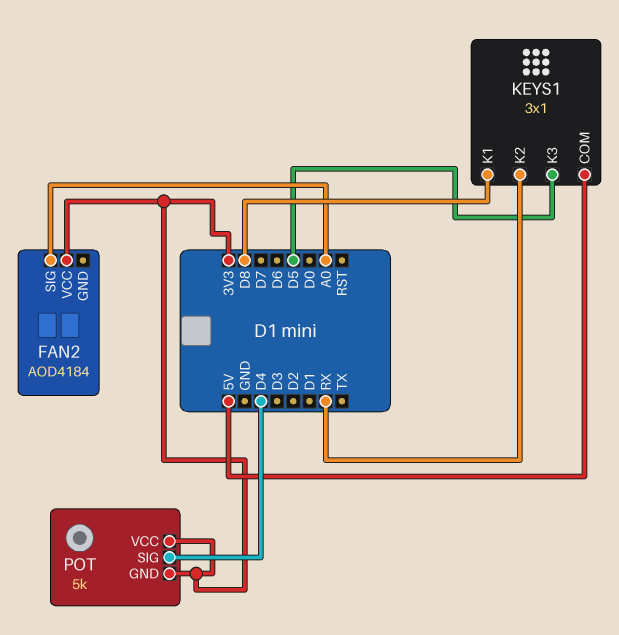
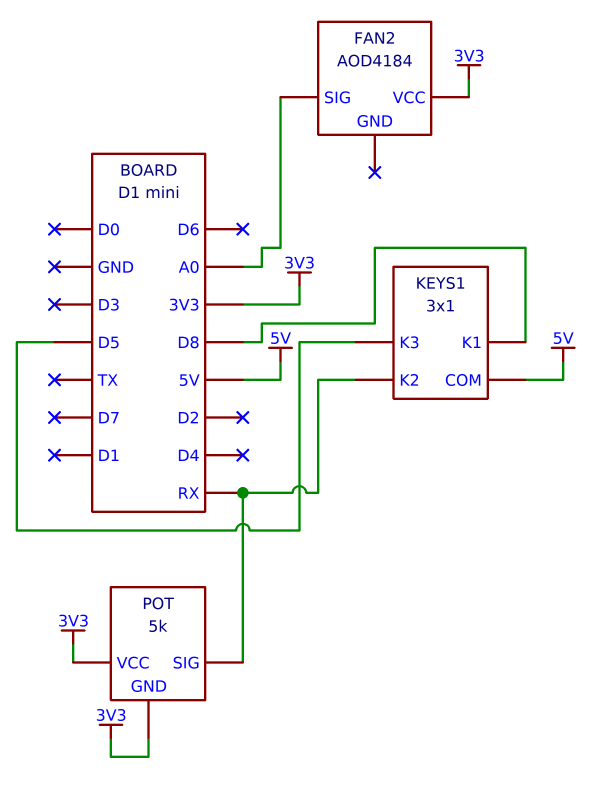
POT pin SIG: D4 -> RX

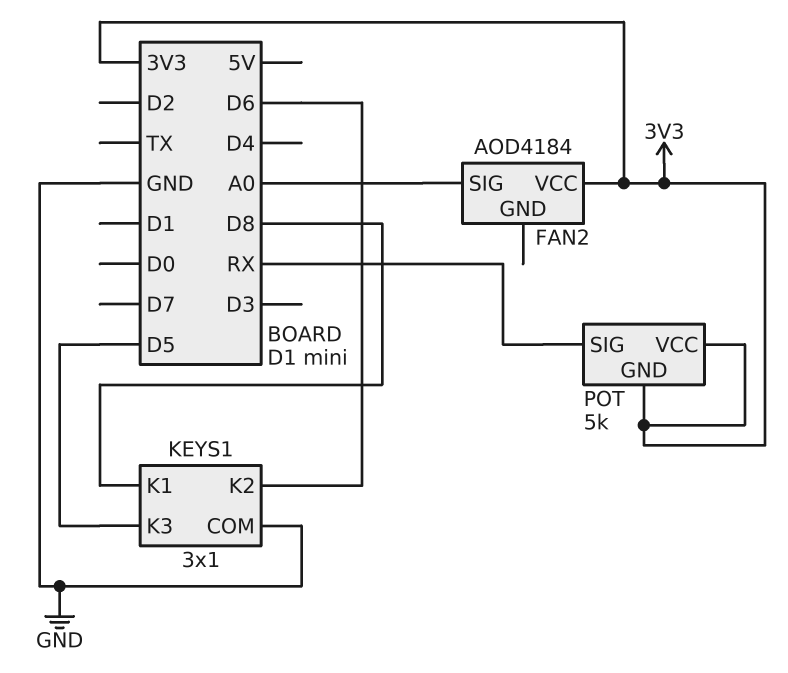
KEYS1 pin COM: 5V -> GND
KEYS1 pin K2: RX -> D6

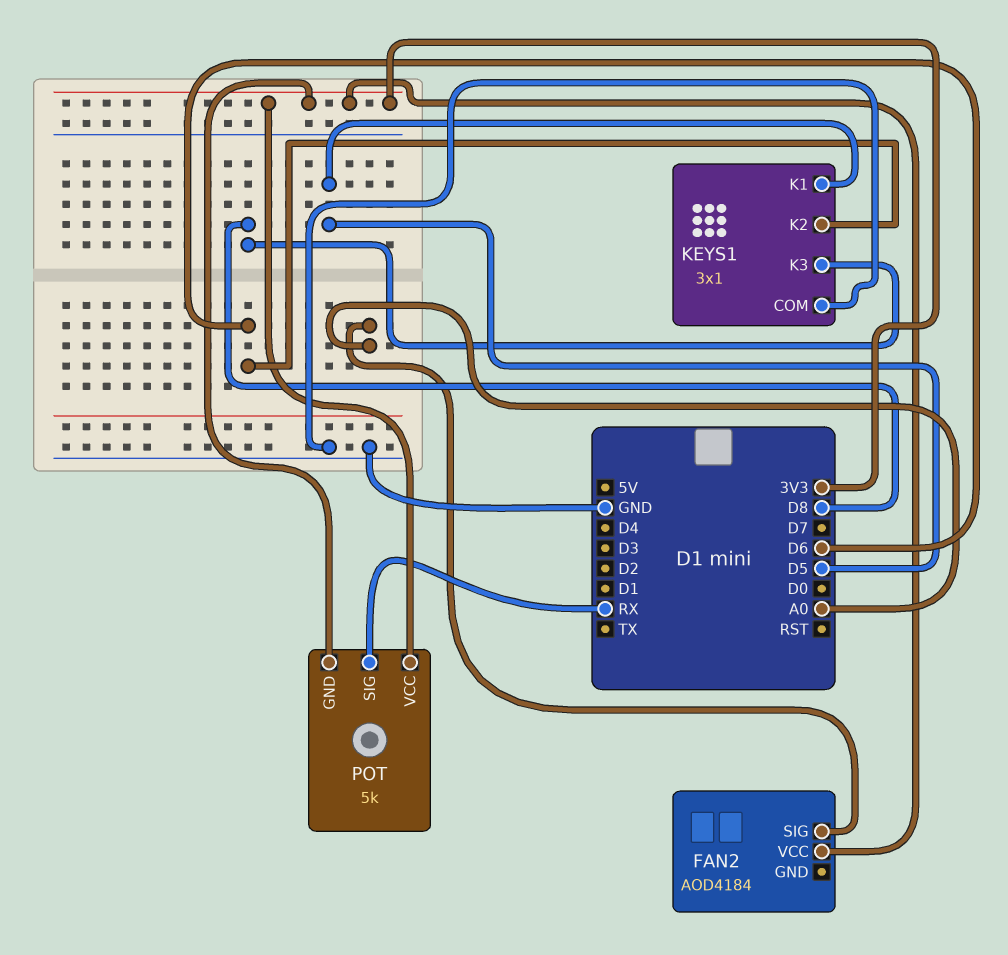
KEYS1 pin K1: D8 -> D5
KEYS1 pin K3: D5 -> D8

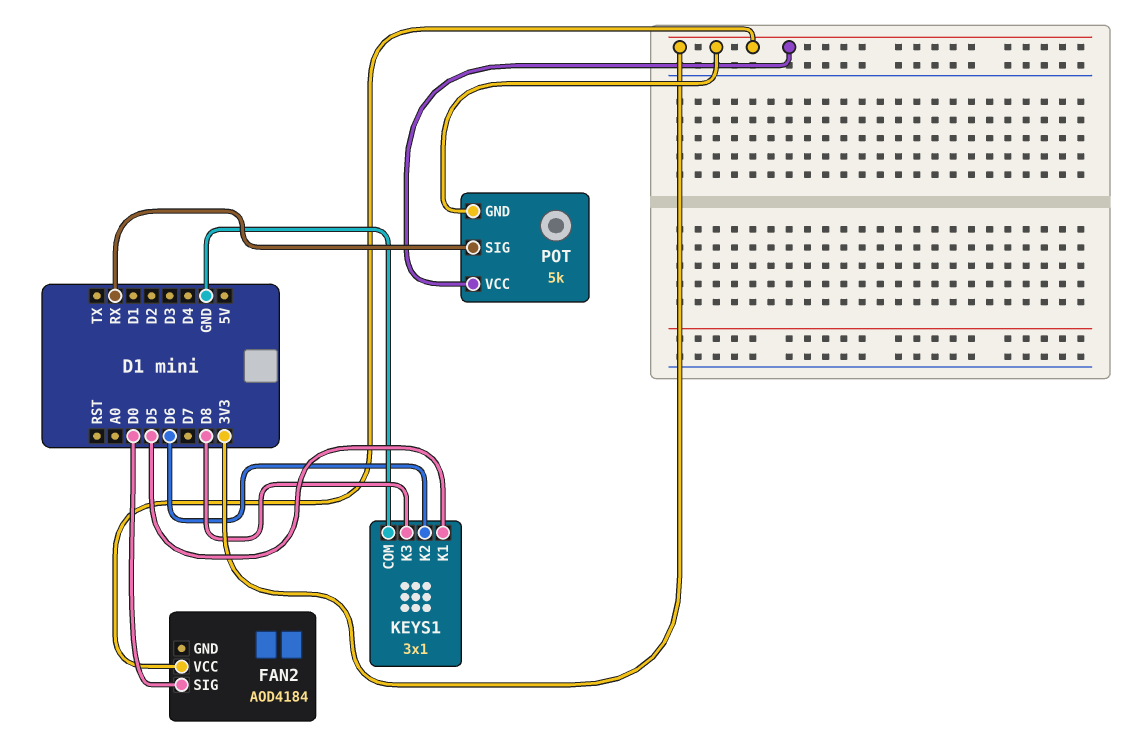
FAN2 pin SIG: A0 -> D0

